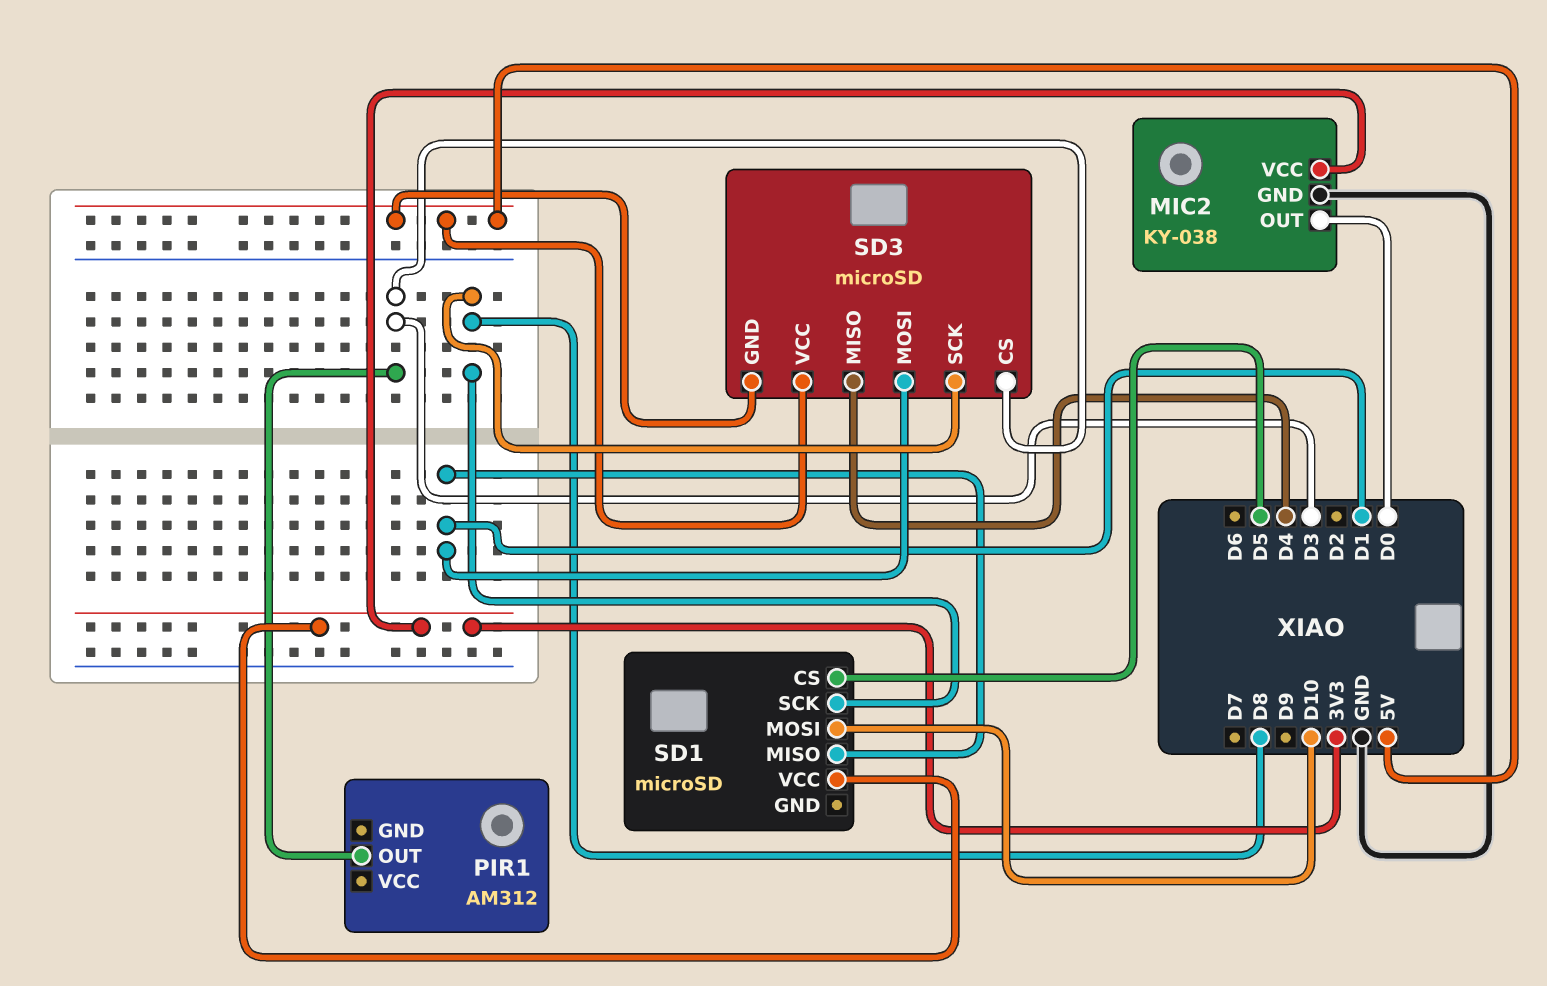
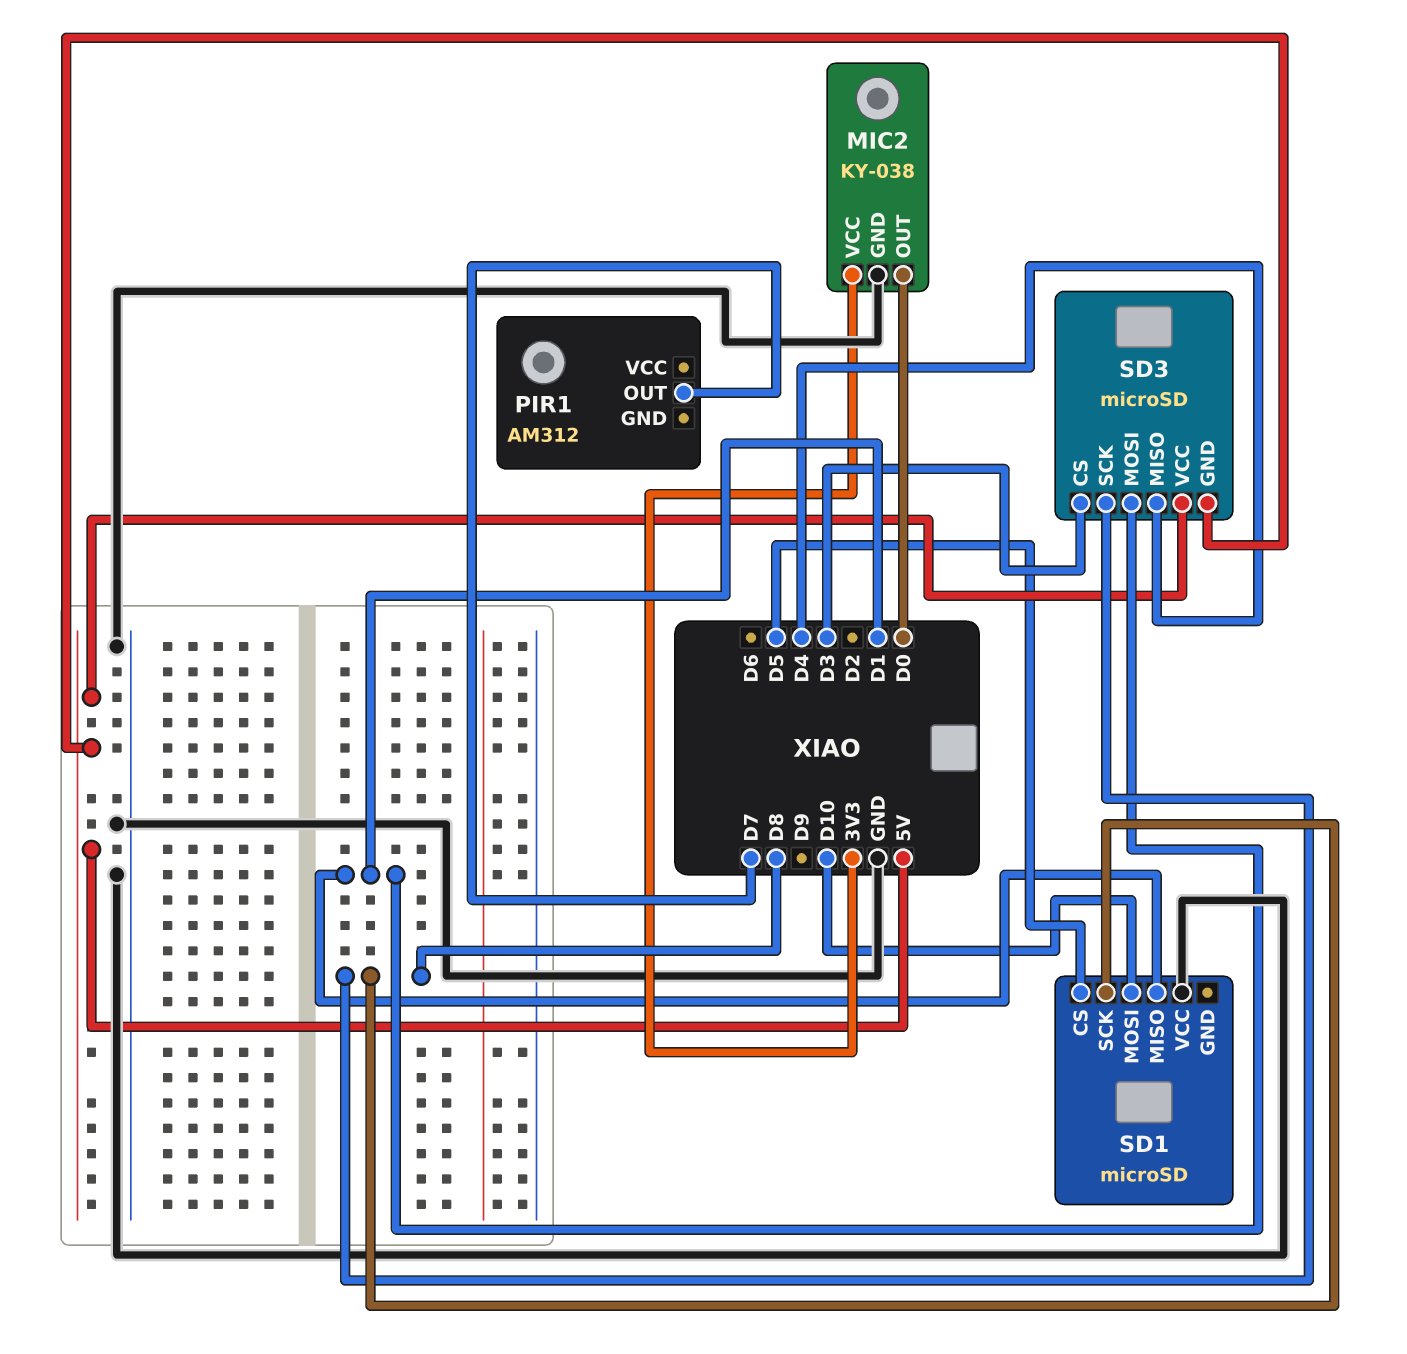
PIR1 pin OUT: D3 -> D7
SD1 pin VCC: 3V3 -> GND

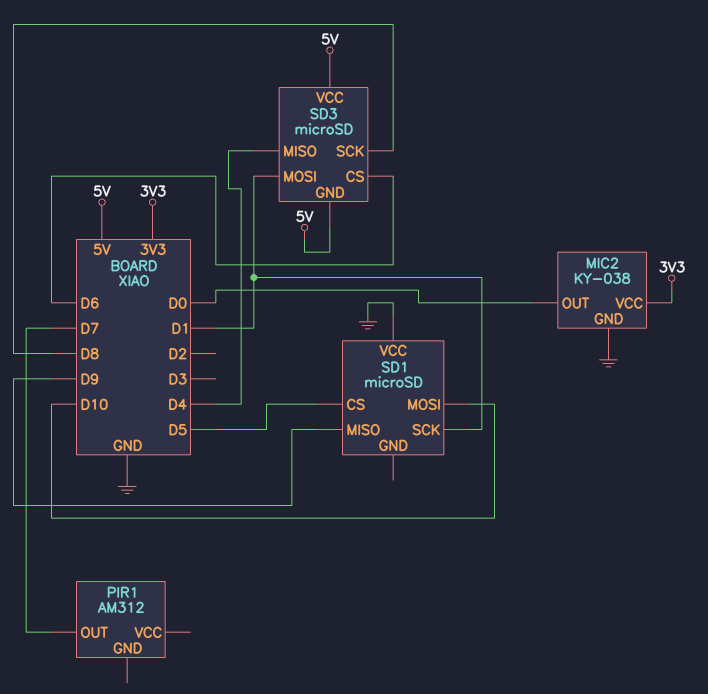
SD1 pin MISO: D1 -> D9
SD1 pin SCK: D8 -> D1
SD3 pin CS: D3 -> D6

